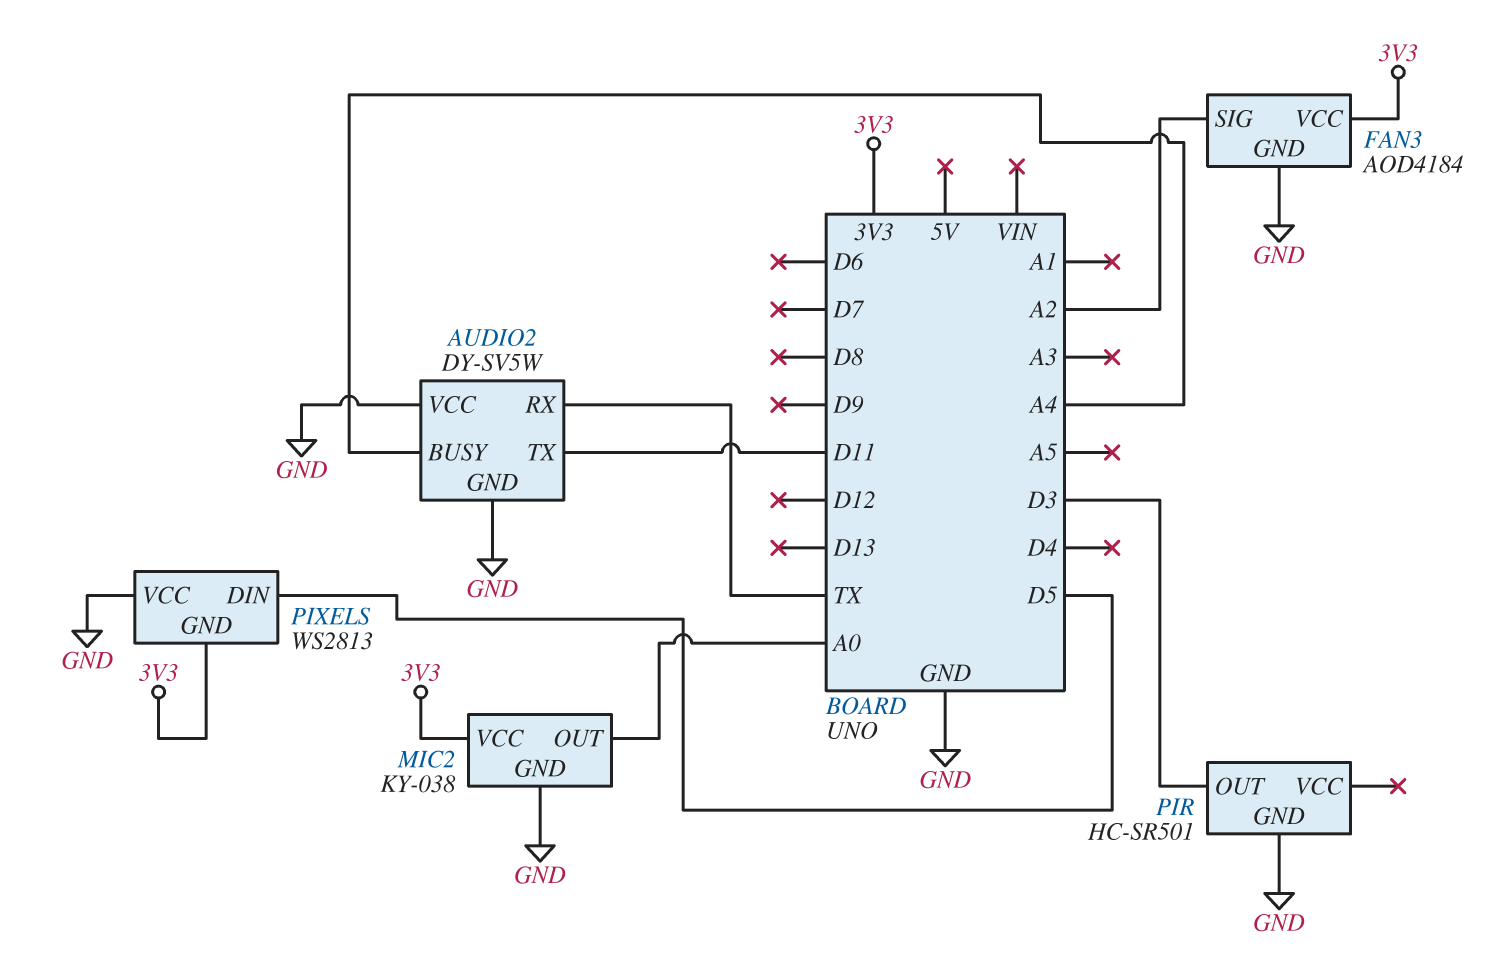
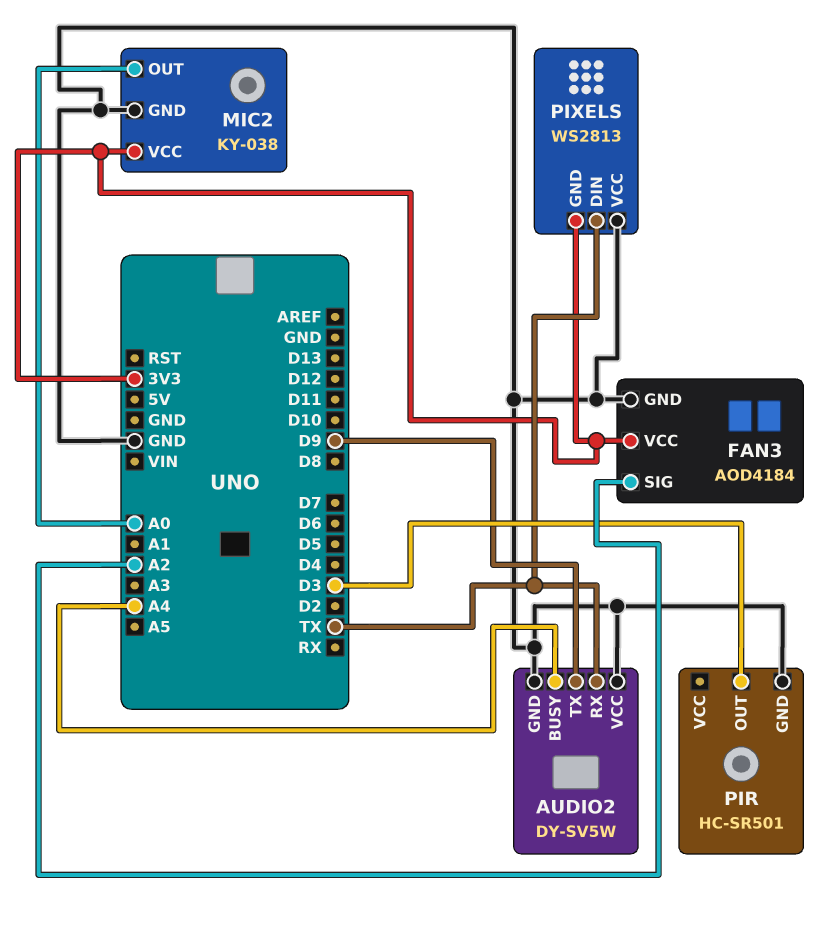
AUDIO2 pin TX: D11 -> D9
PIXELS pin DIN: D5 -> TX

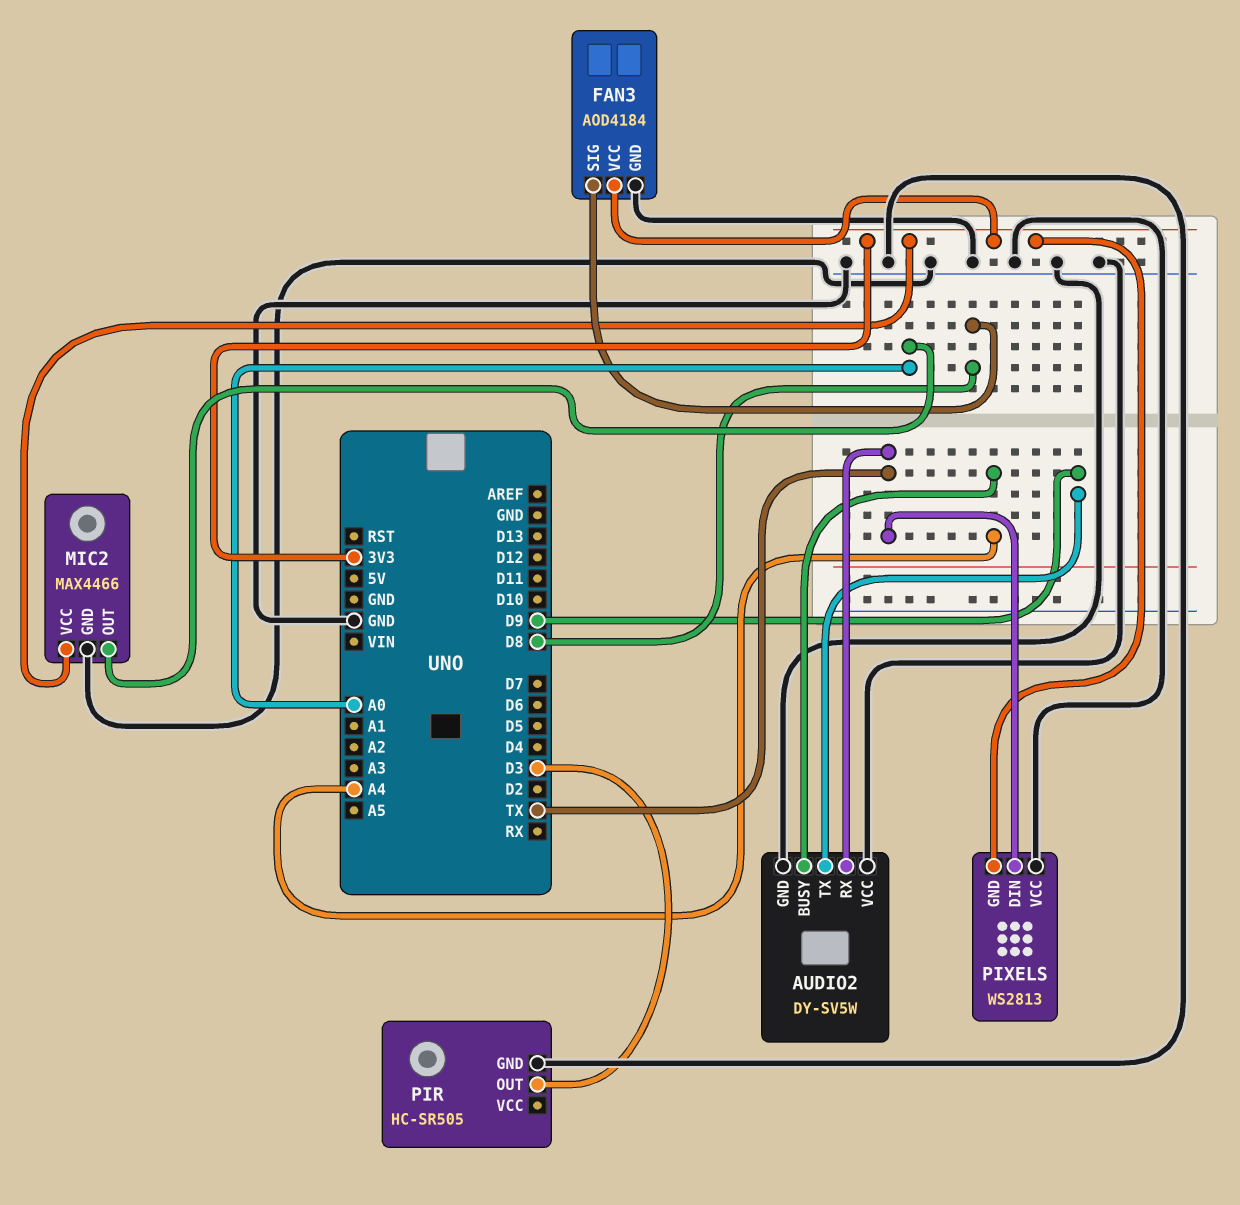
FAN3 pin SIG: A2 -> D8
MIC2: KY-038 -> MAX4466
PIR: HC-SR501 -> HC-SR505

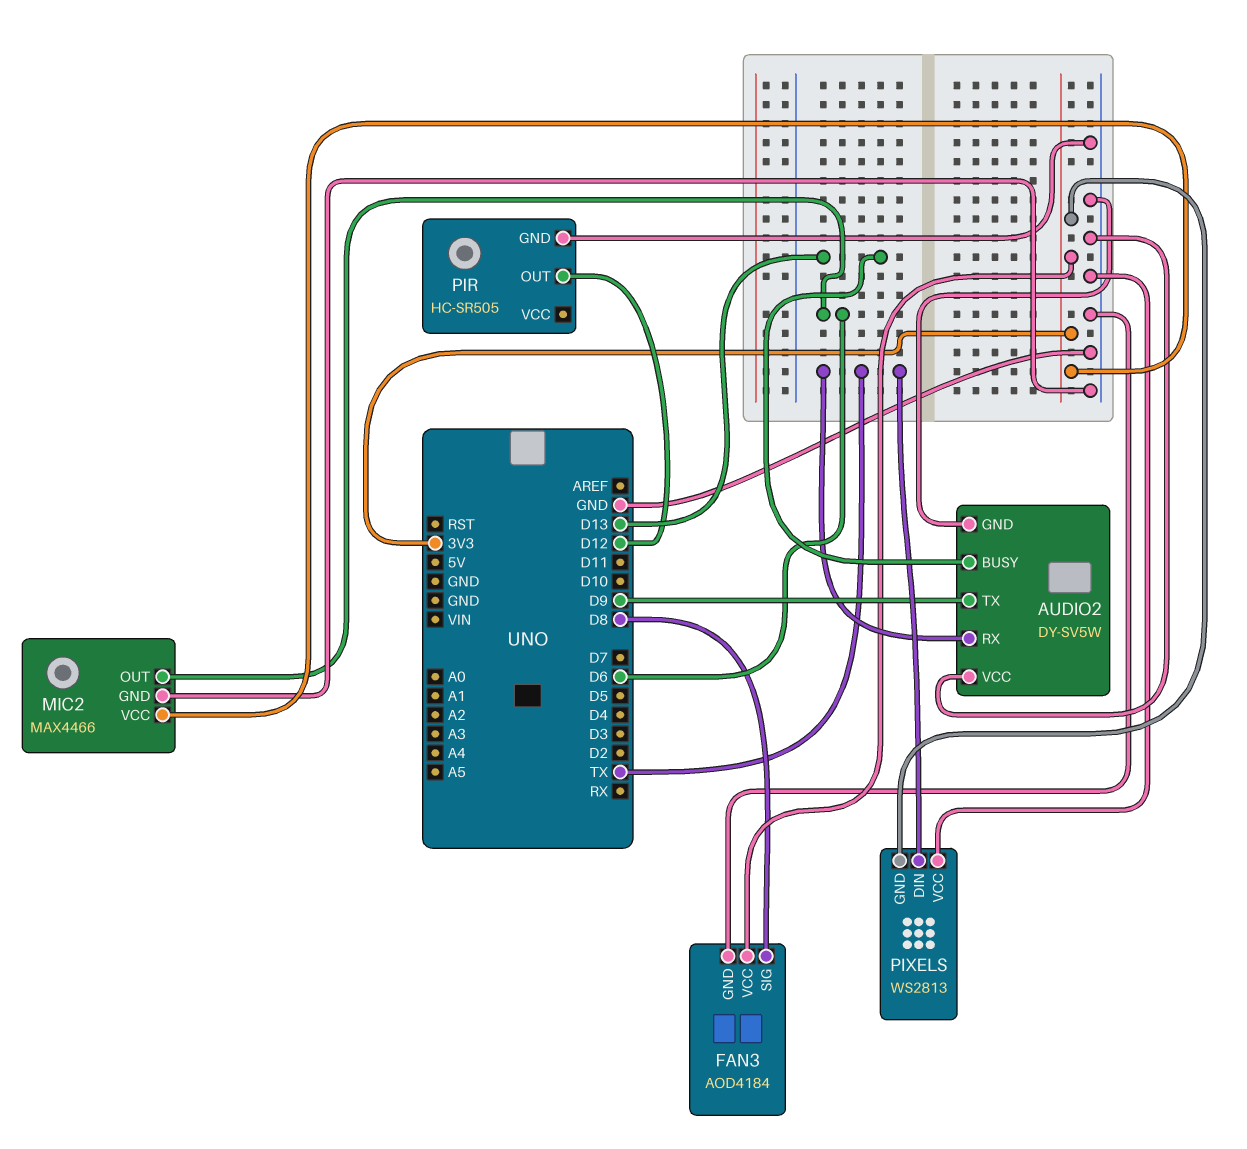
AUDIO2 pin BUSY: A4 -> D13
MIC2 pin OUT: A0 -> D6
PIR pin OUT: D3 -> D12

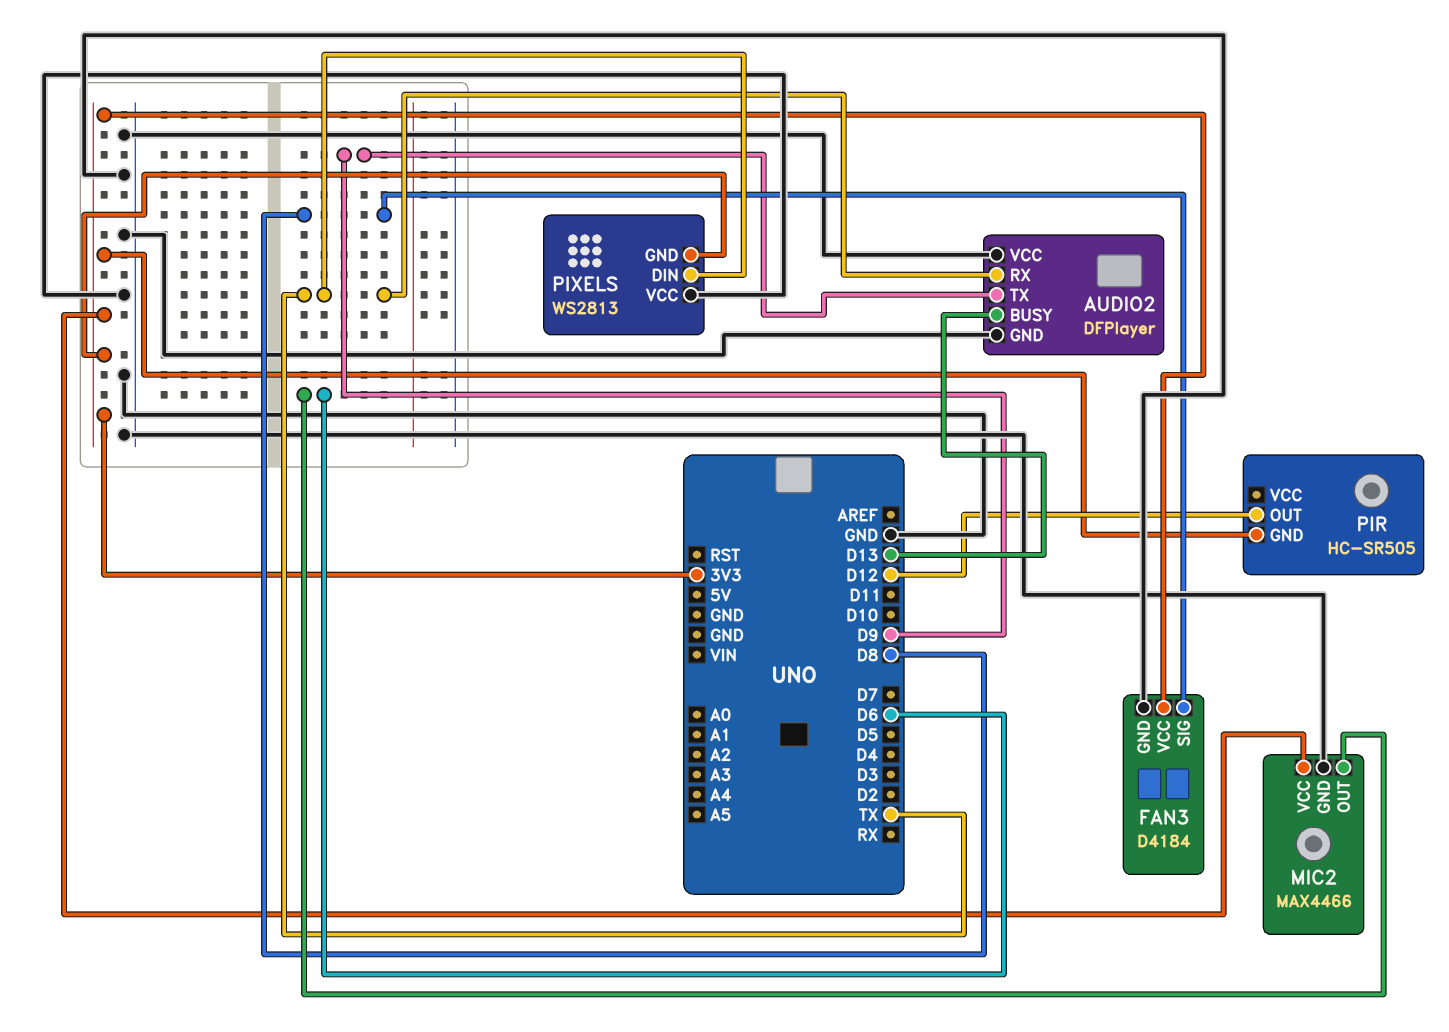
AUDIO2: DY-SV5W -> DFPlayer
FAN3: AOD4184 -> D4184
PIR pin GND: GND -> 3V3

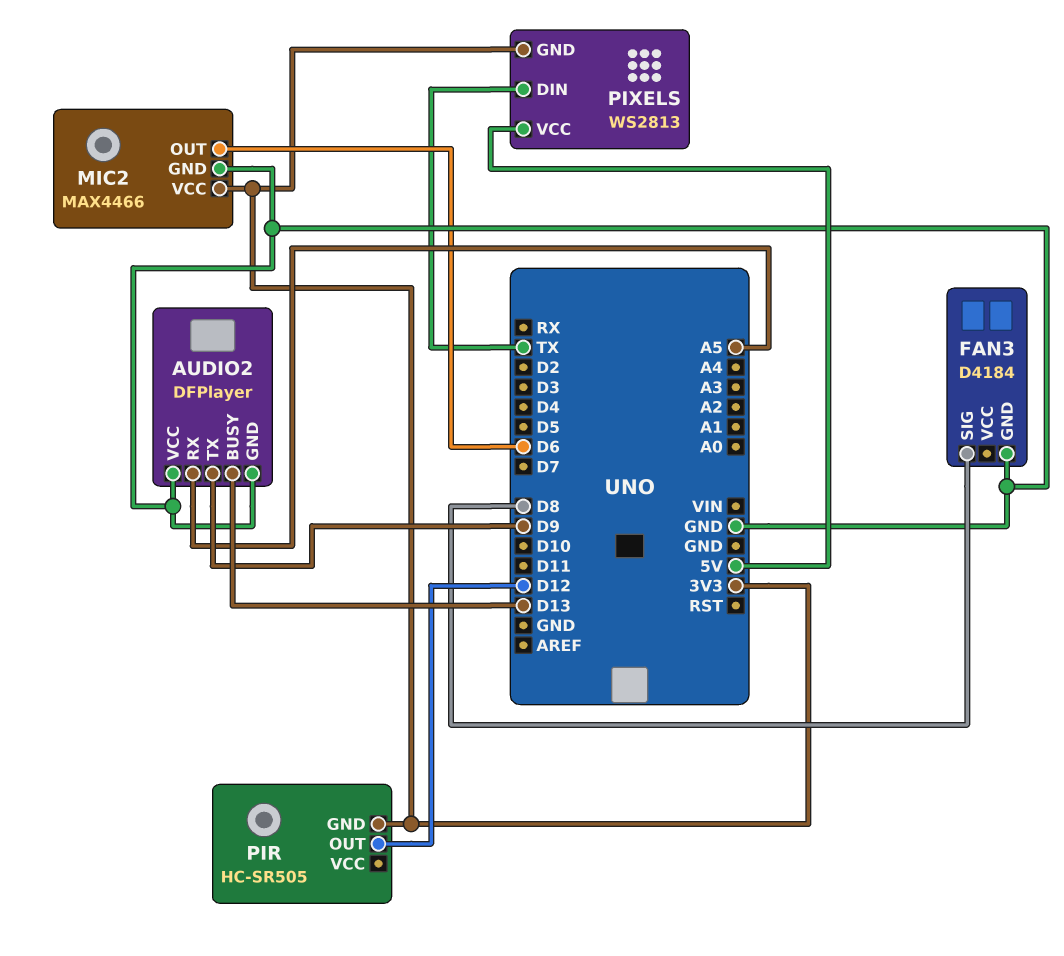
AUDIO2 pin RX: TX -> A5
FAN3 pin VCC: 3V3 -> none
PIXELS pin VCC: GND -> 5V

